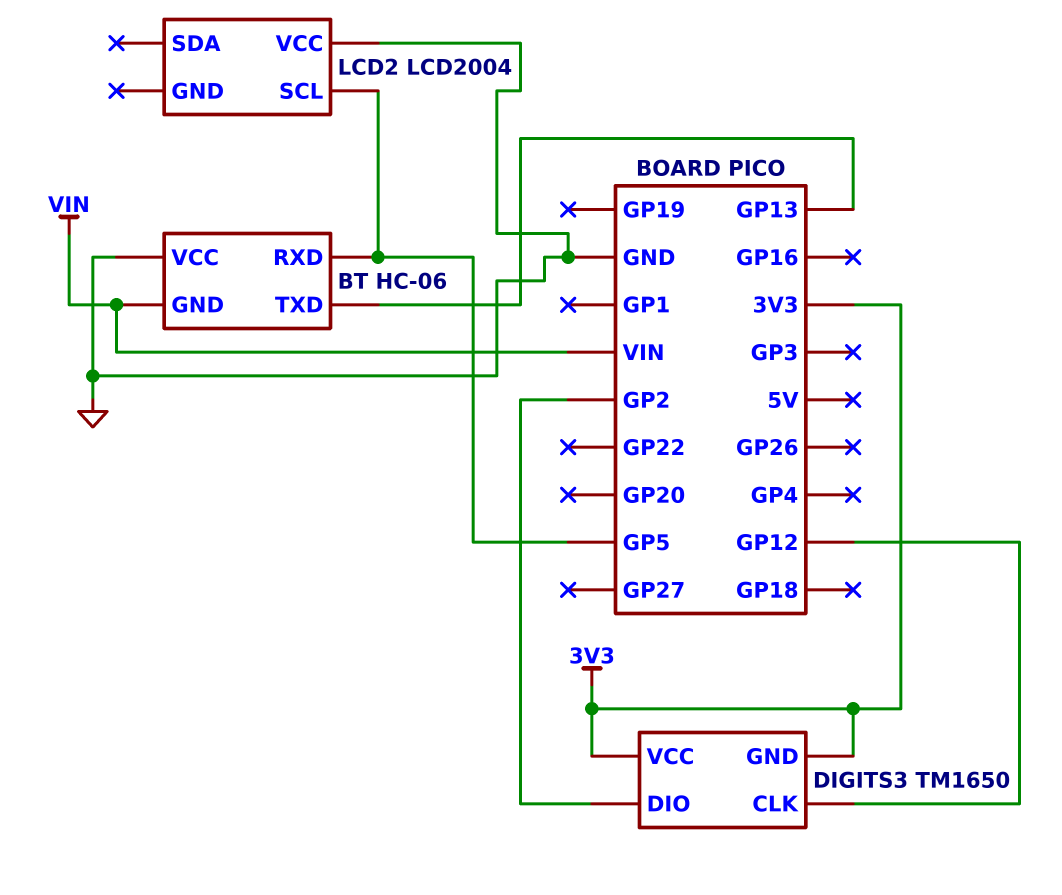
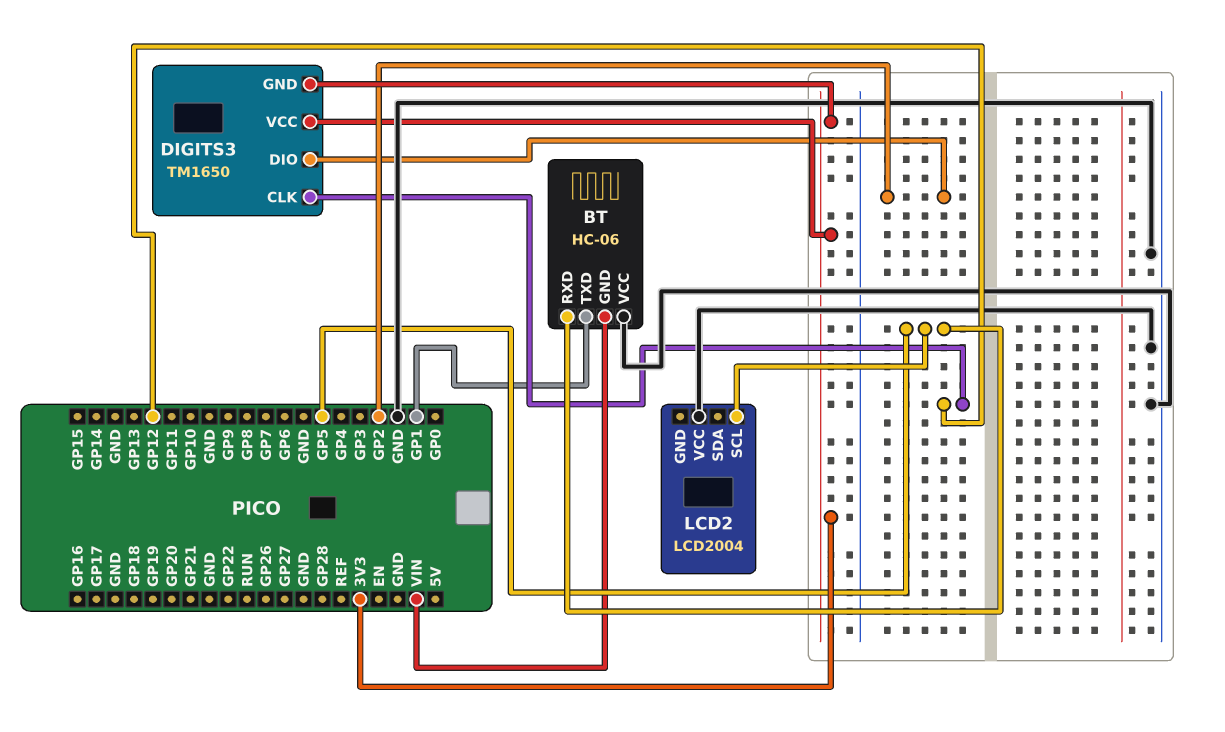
BT pin TXD: GP13 -> GP1

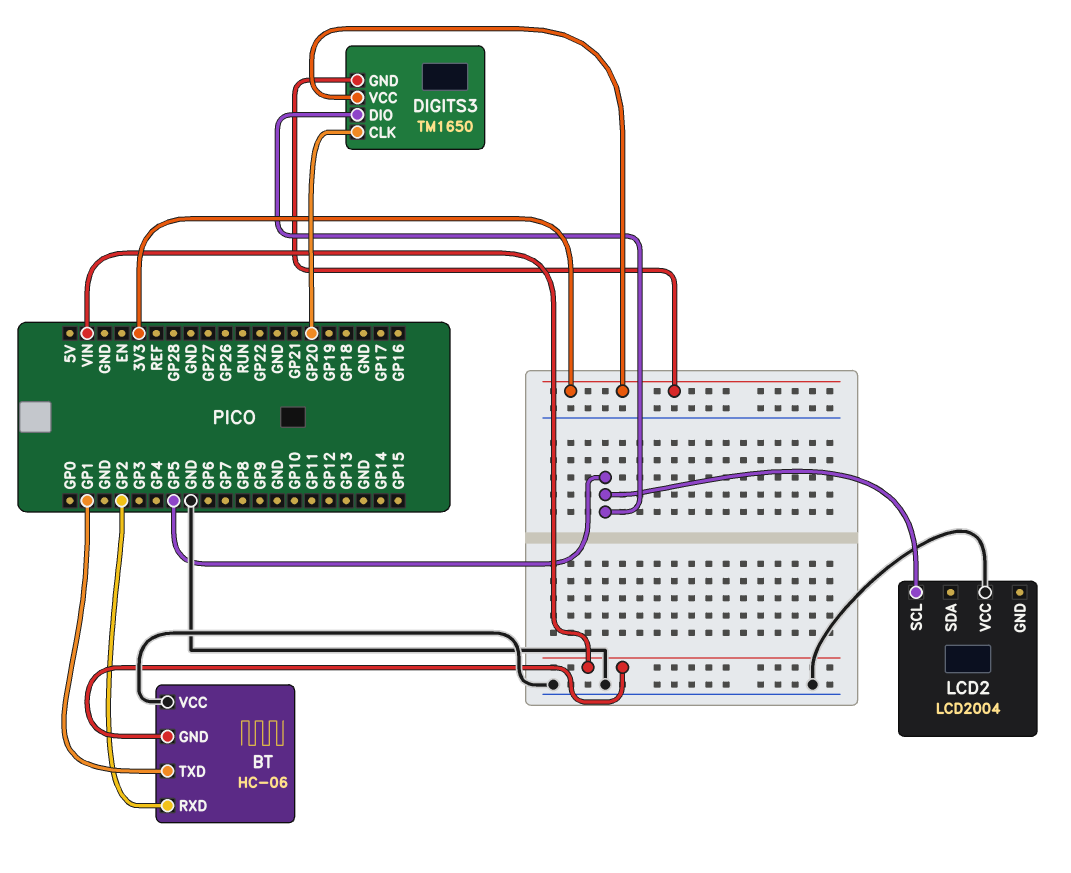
BT pin RXD: GP5 -> GP2
DIGITS3 pin CLK: GP12 -> GP20
DIGITS3 pin DIO: GP2 -> GP5

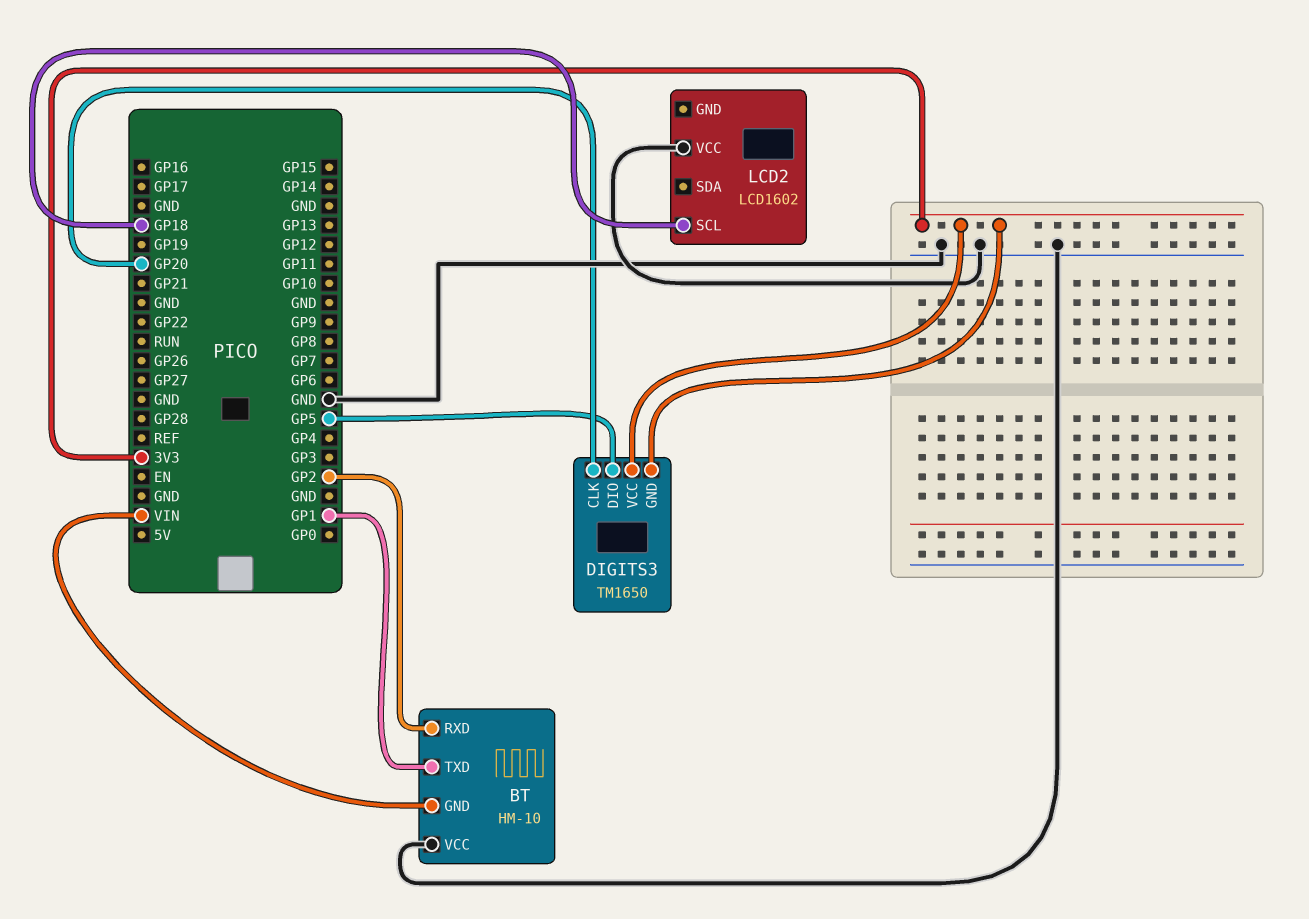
BT: HC-06 -> HM-10
LCD2: LCD2004 -> LCD1602
LCD2 pin SCL: GP5 -> GP18

